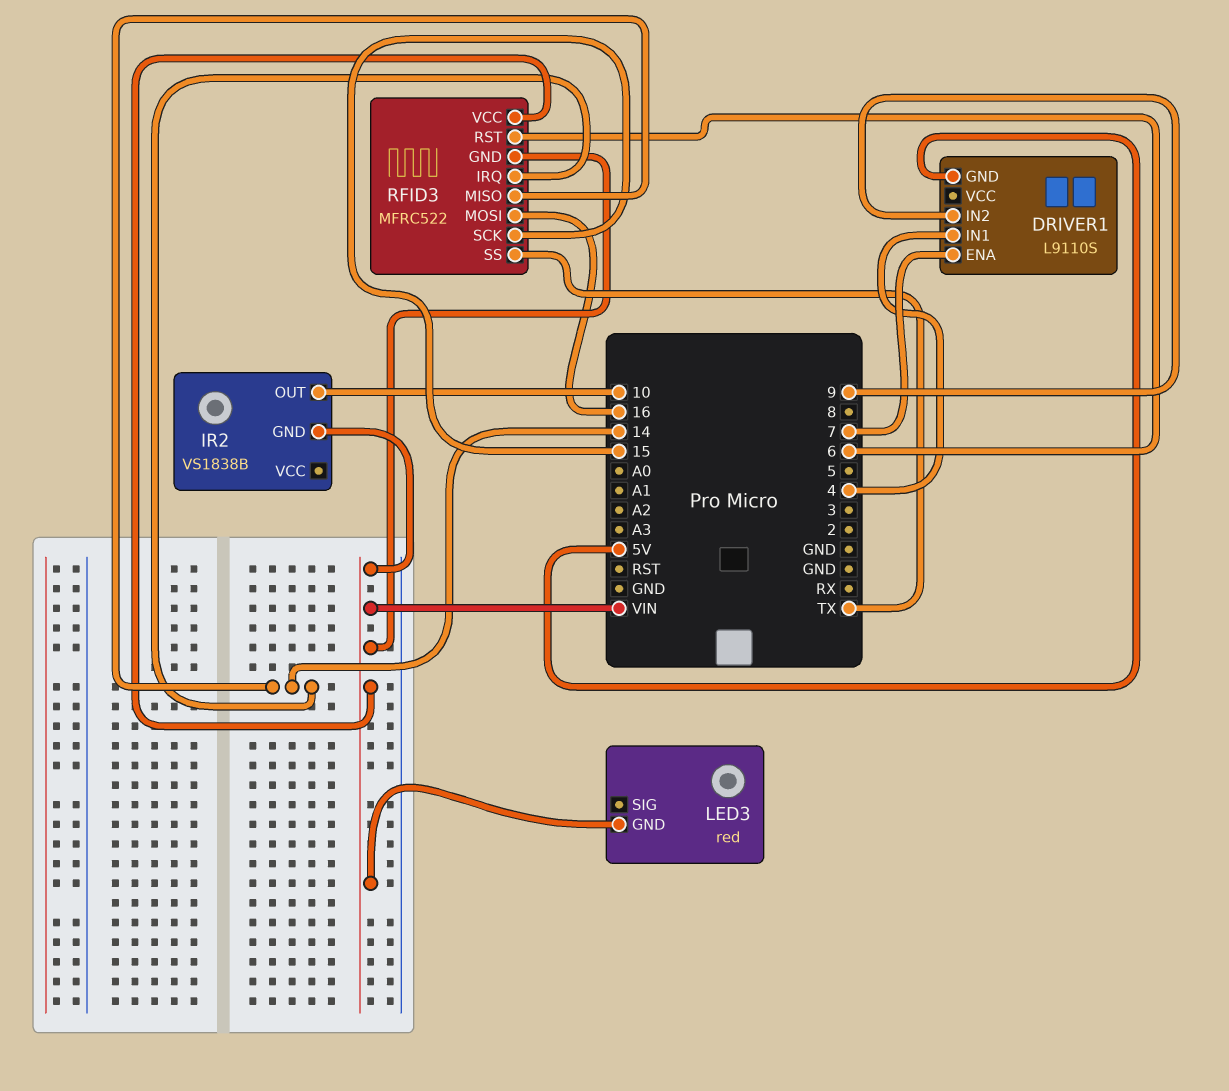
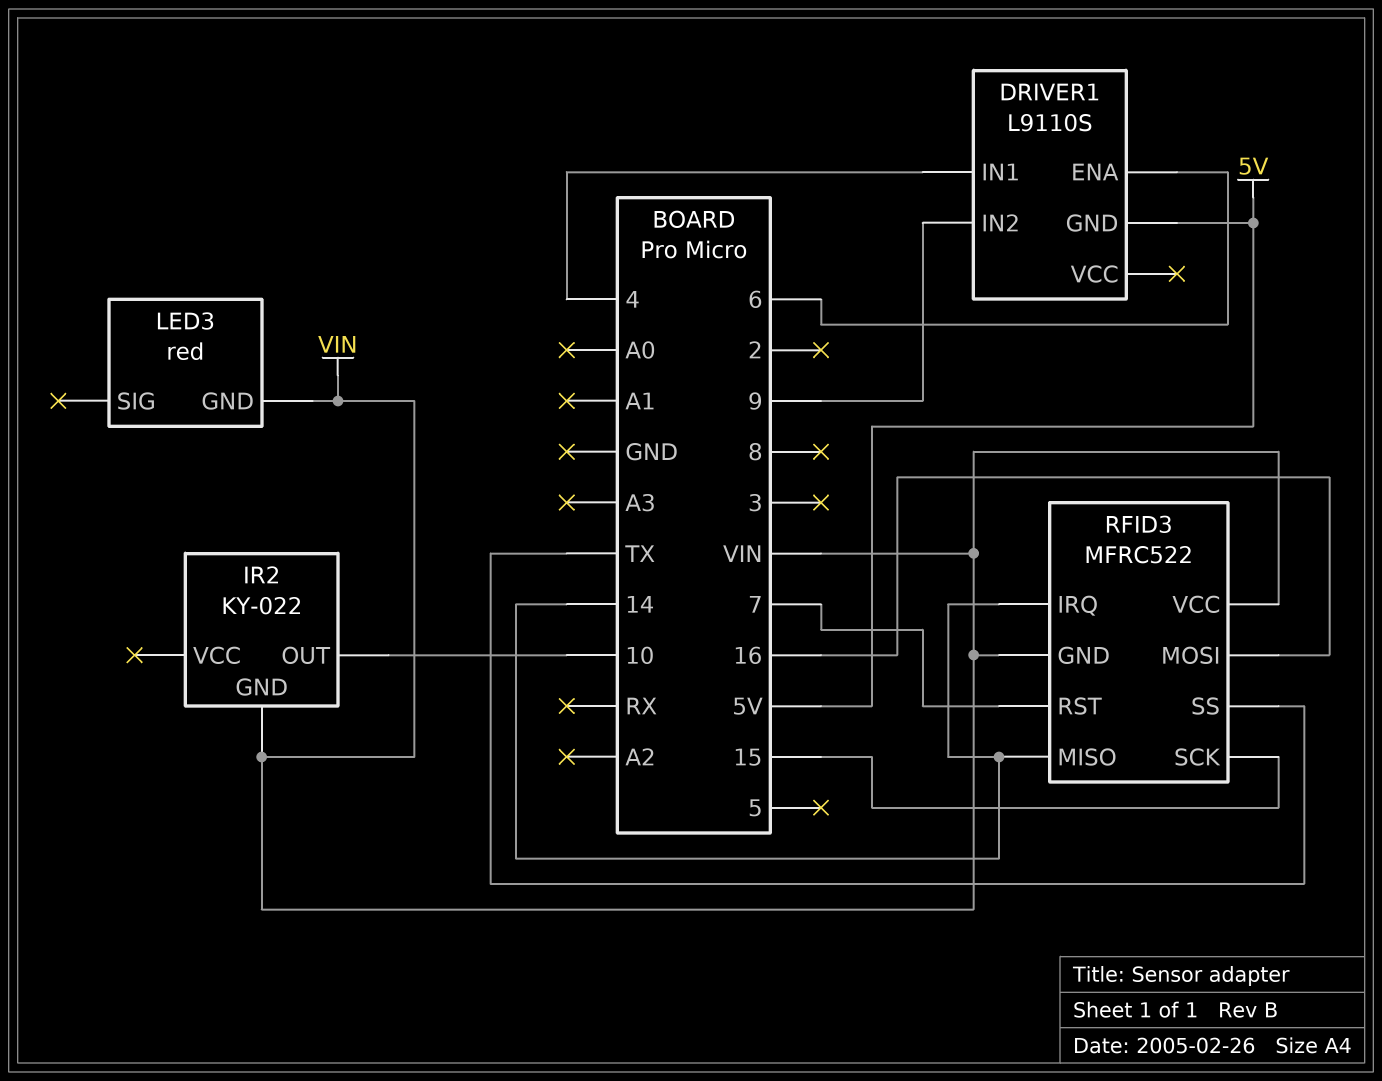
DRIVER1 pin ENA: 7 -> 6
IR2: VS1838B -> KY-022
RFID3 pin RST: 6 -> 7

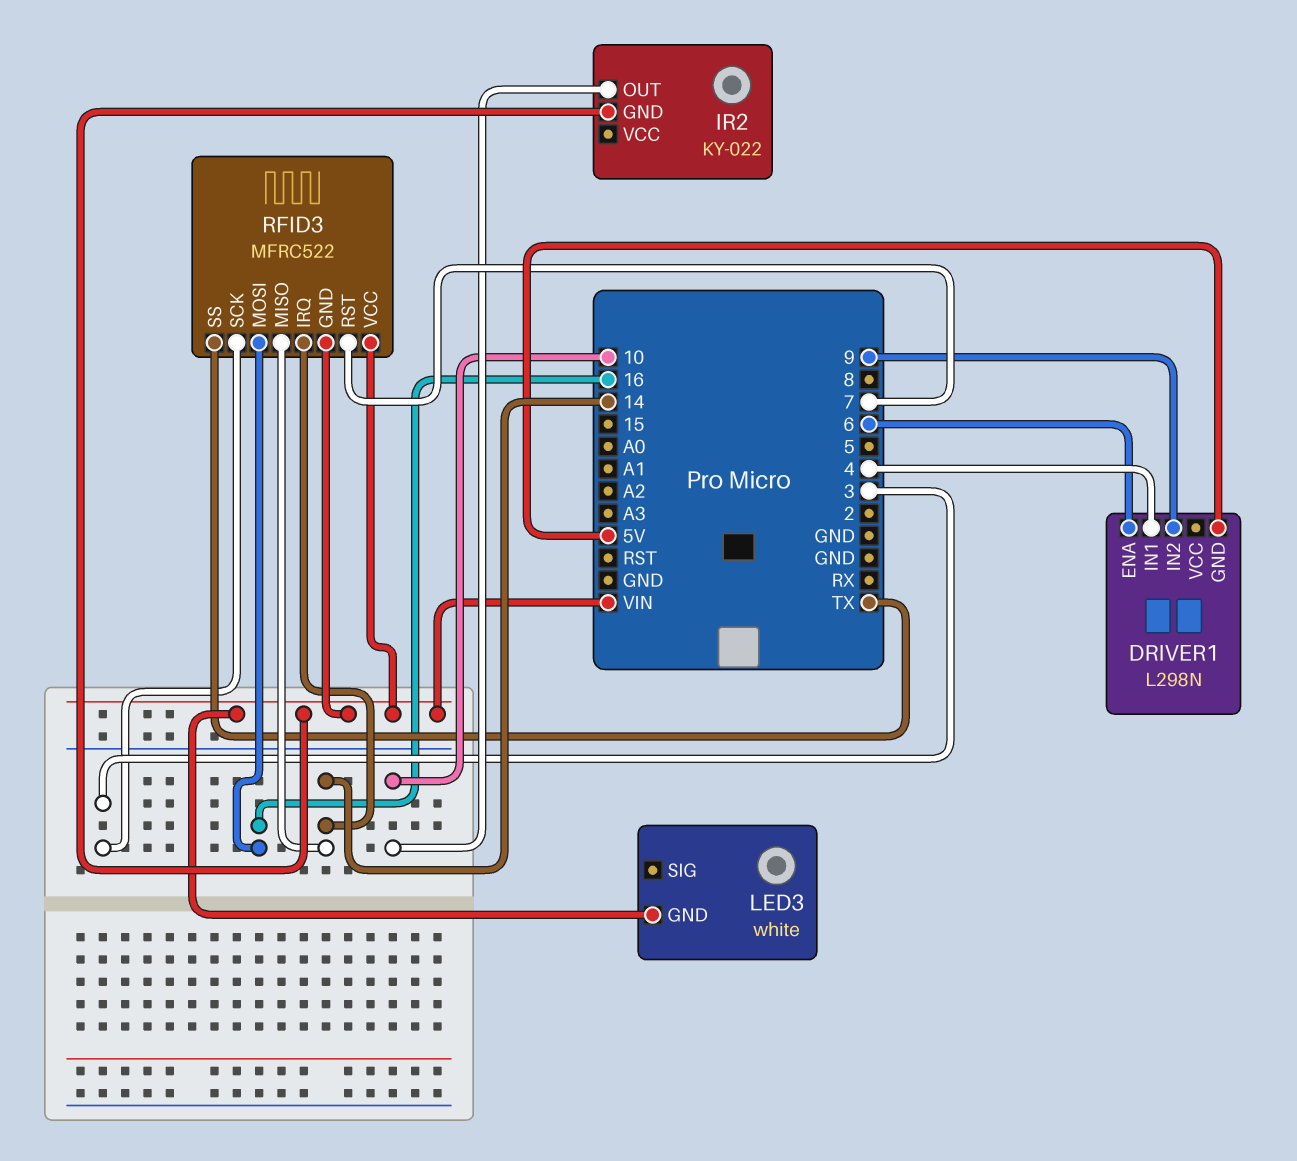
DRIVER1: L9110S -> L298N
LED3: red -> white
RFID3 pin SCK: 15 -> 3

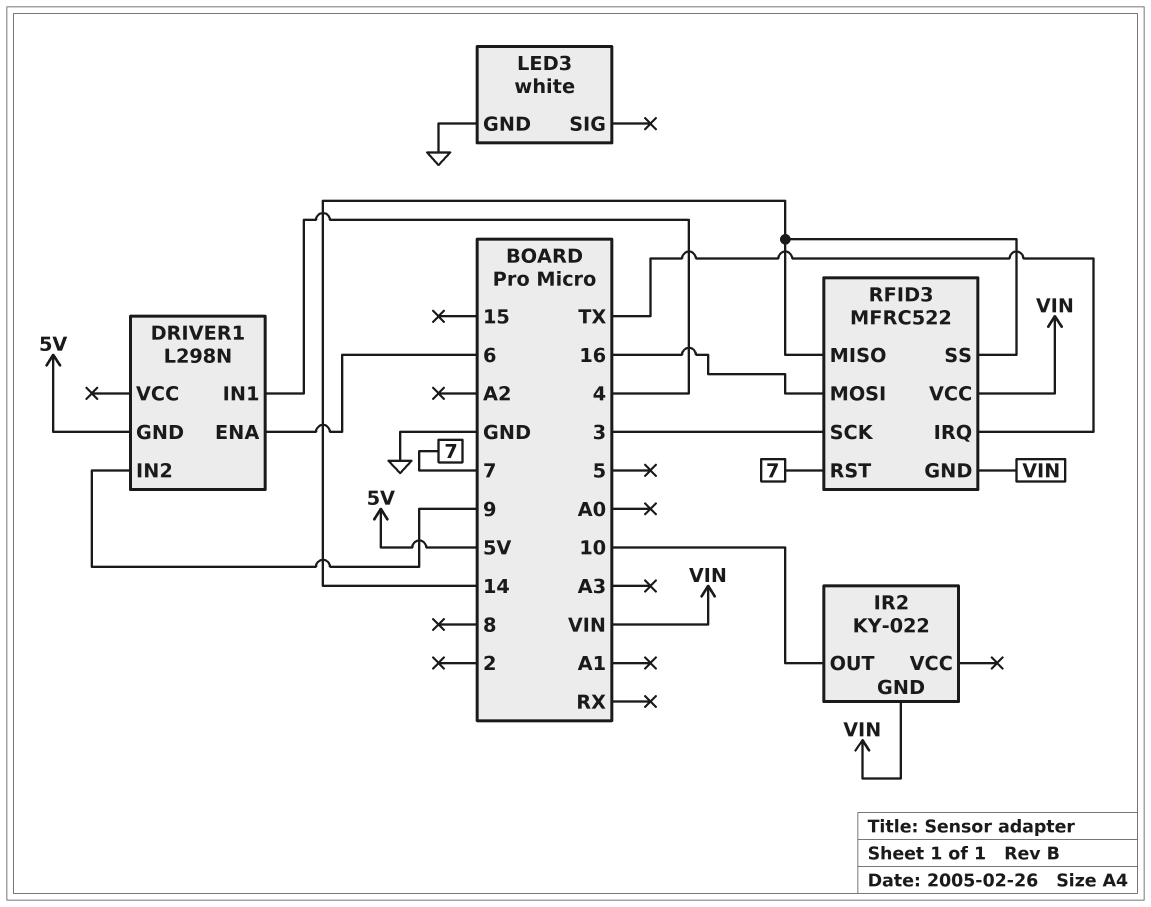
LED3 pin GND: VIN -> GND
RFID3 pin IRQ: 14 -> TX
RFID3 pin SS: TX -> 14

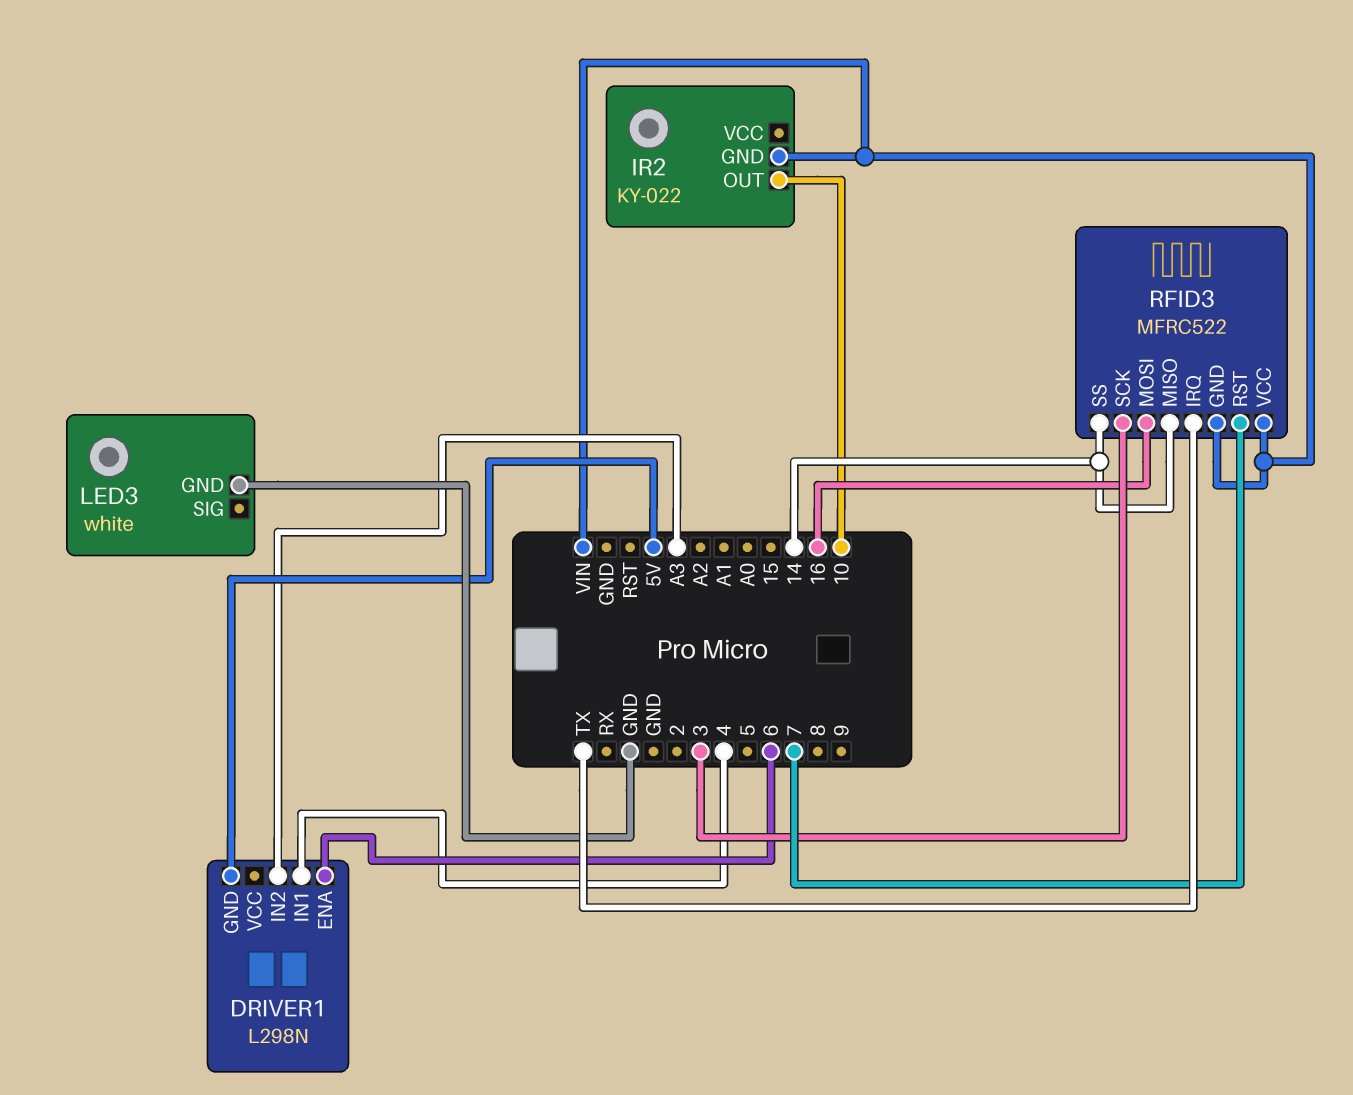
DRIVER1 pin IN2: 9 -> A3

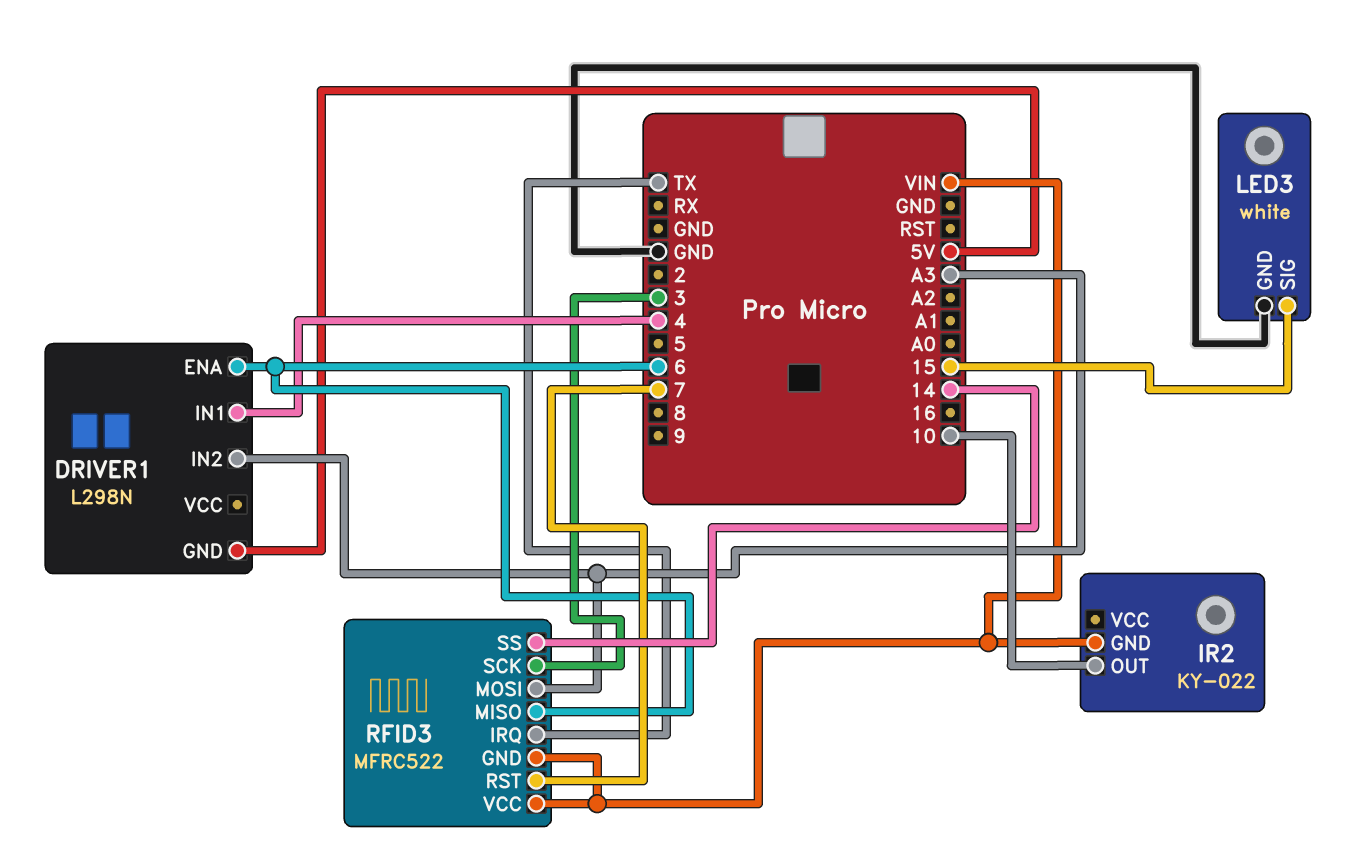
LED3 pin SIG: none -> 15
RFID3 pin MISO: 14 -> 6
RFID3 pin MOSI: 16 -> A3

